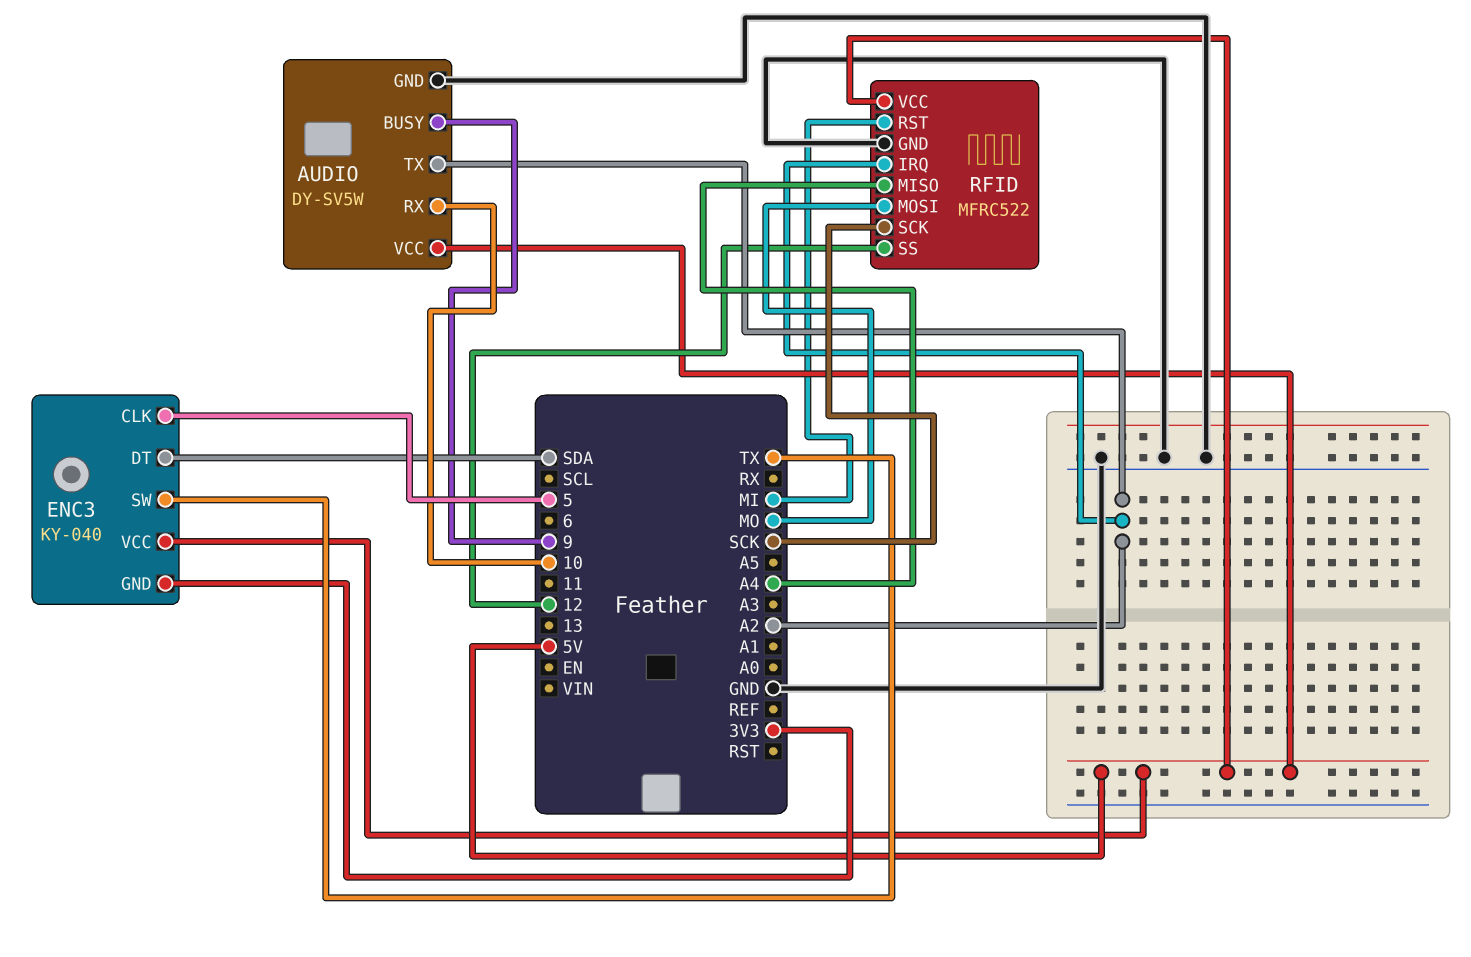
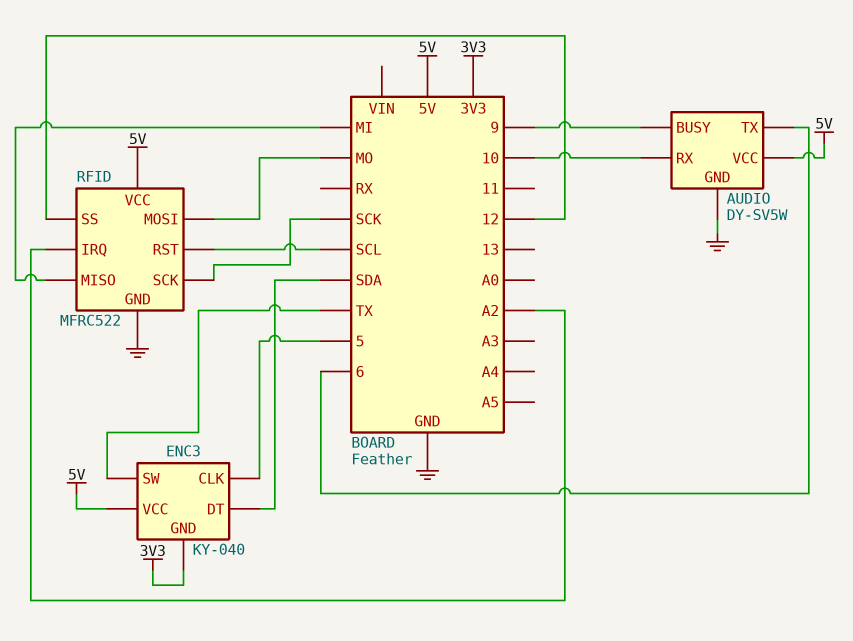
AUDIO pin TX: A2 -> 6
RFID pin MISO: A4 -> MI
RFID pin RST: MI -> SCL

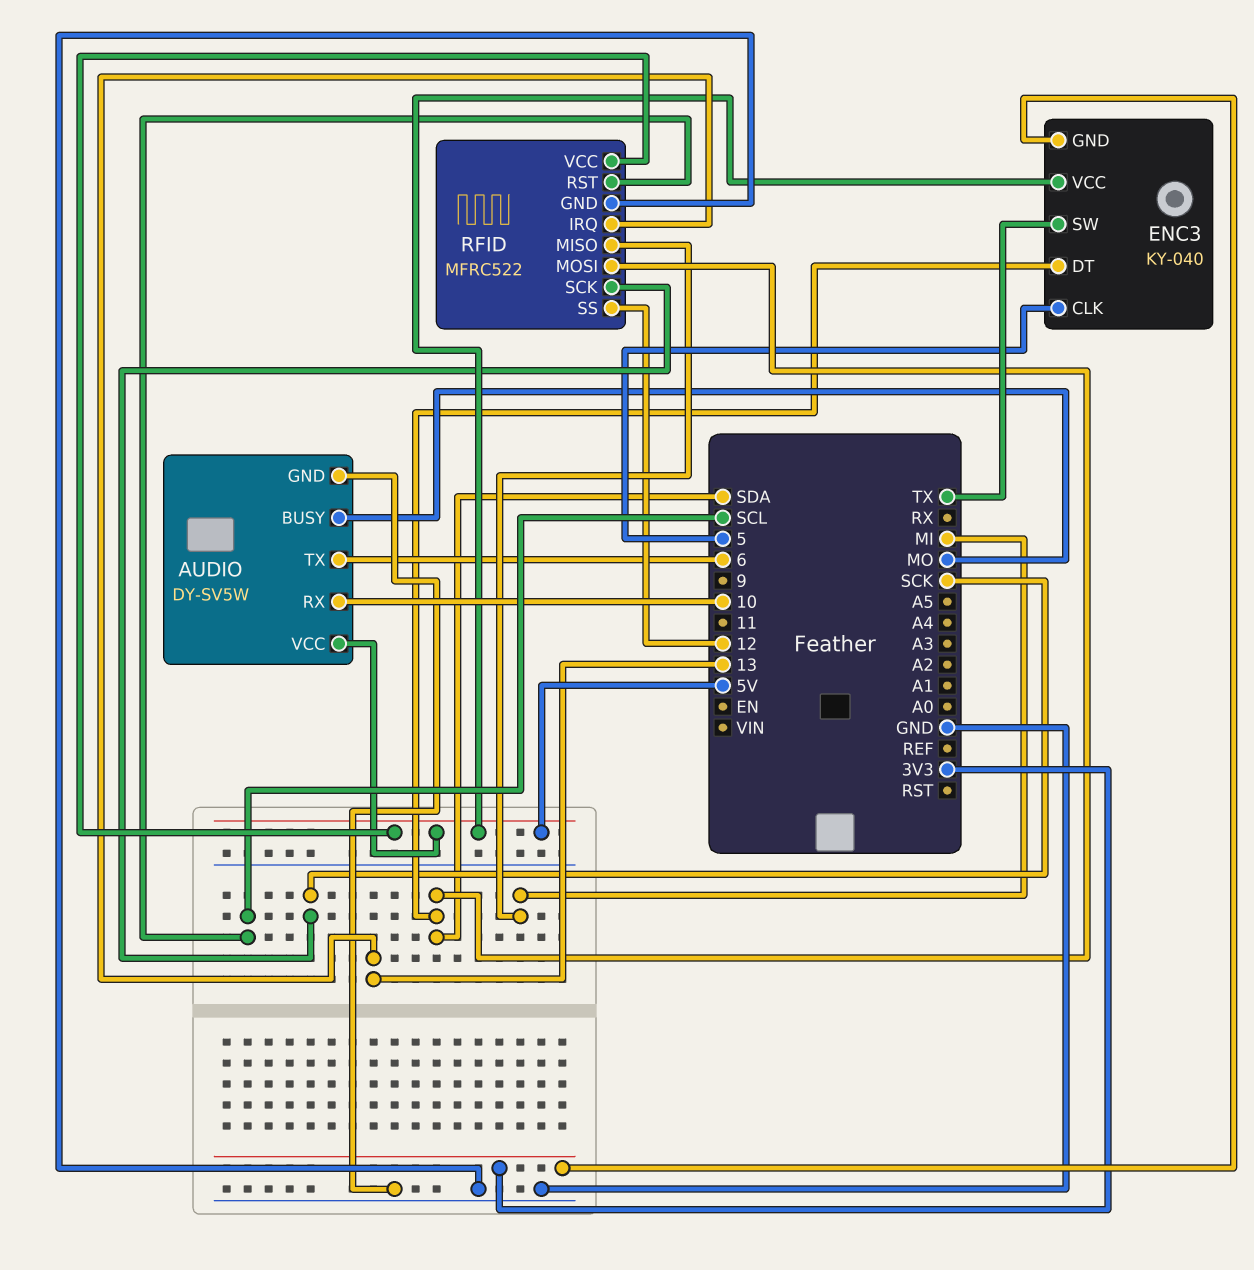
AUDIO pin BUSY: 9 -> MO
RFID pin IRQ: A2 -> 13
RFID pin MOSI: MO -> SDA

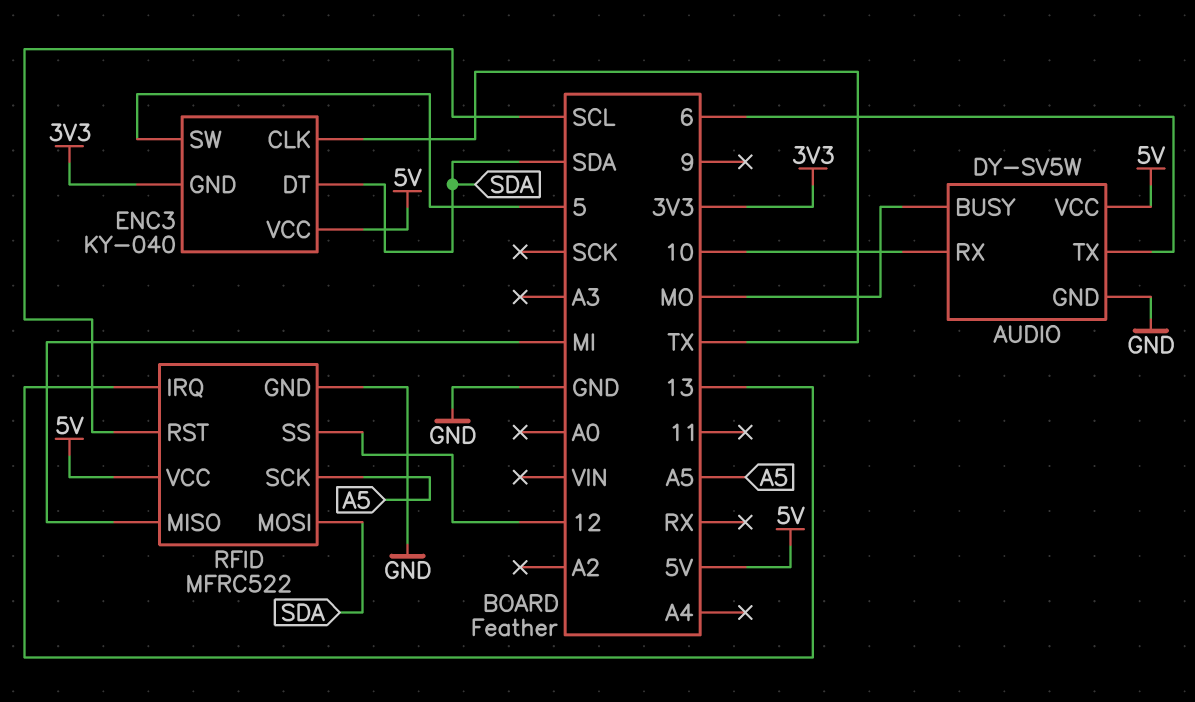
ENC3 pin CLK: 5 -> TX
ENC3 pin SW: TX -> 5
RFID pin SCK: SCK -> A5

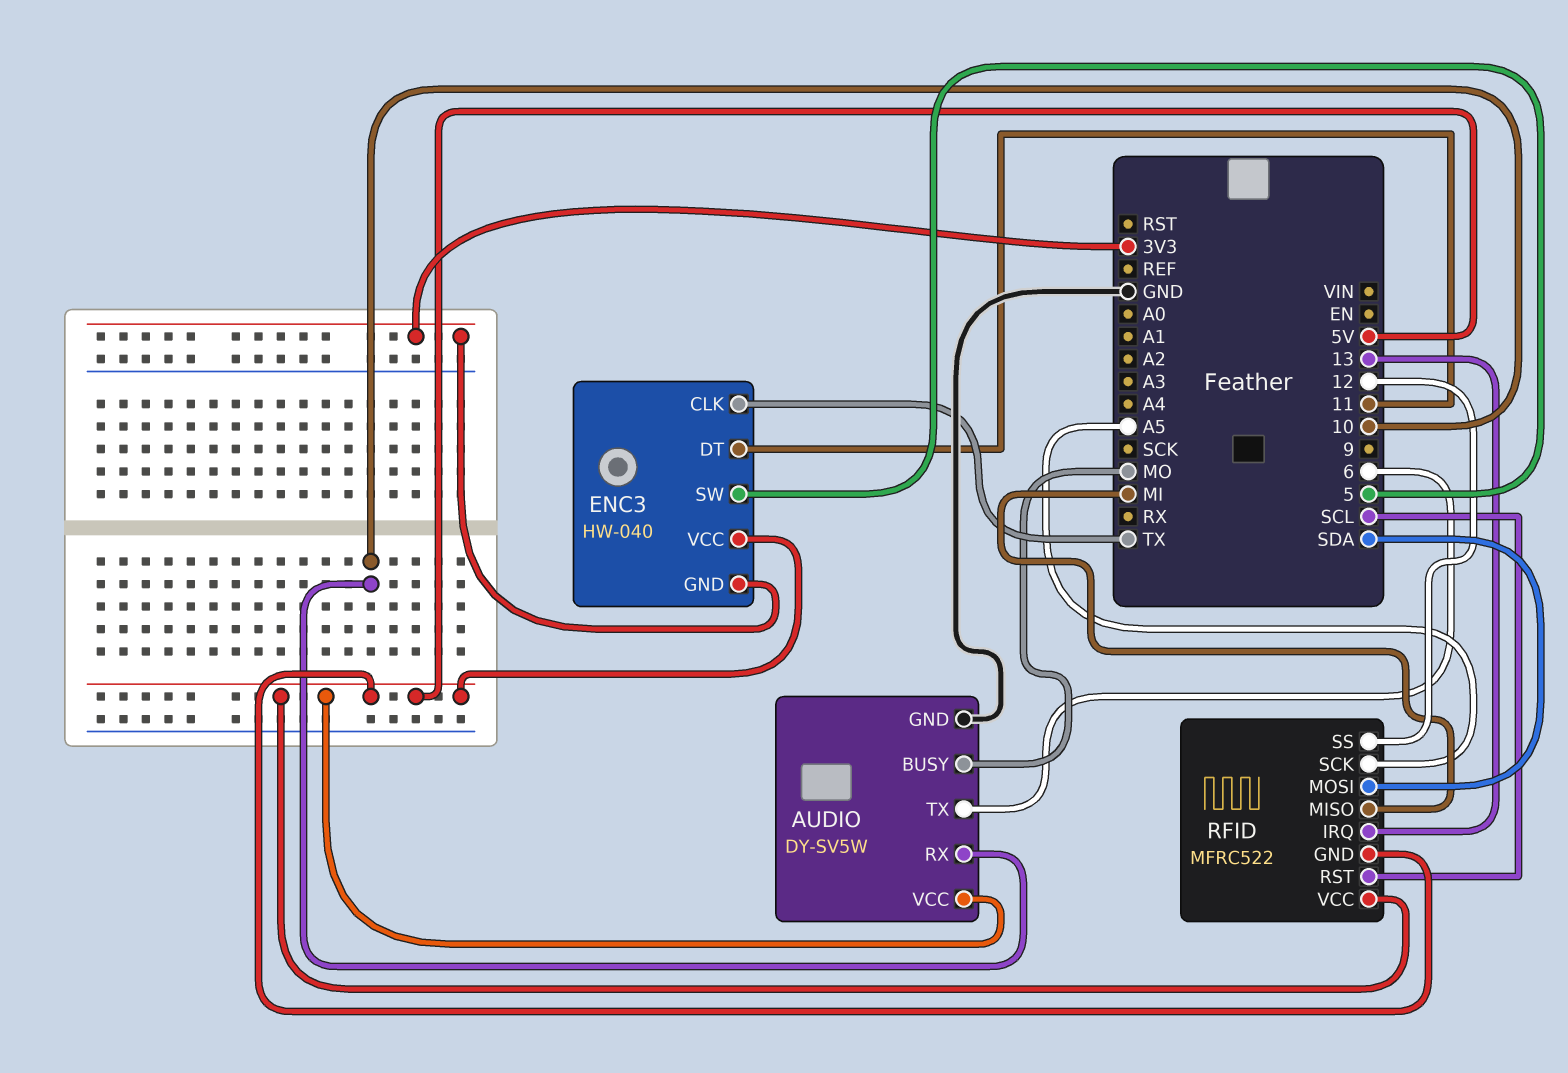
ENC3: KY-040 -> HW-040
ENC3 pin DT: SDA -> 11
RFID pin GND: GND -> 5V

